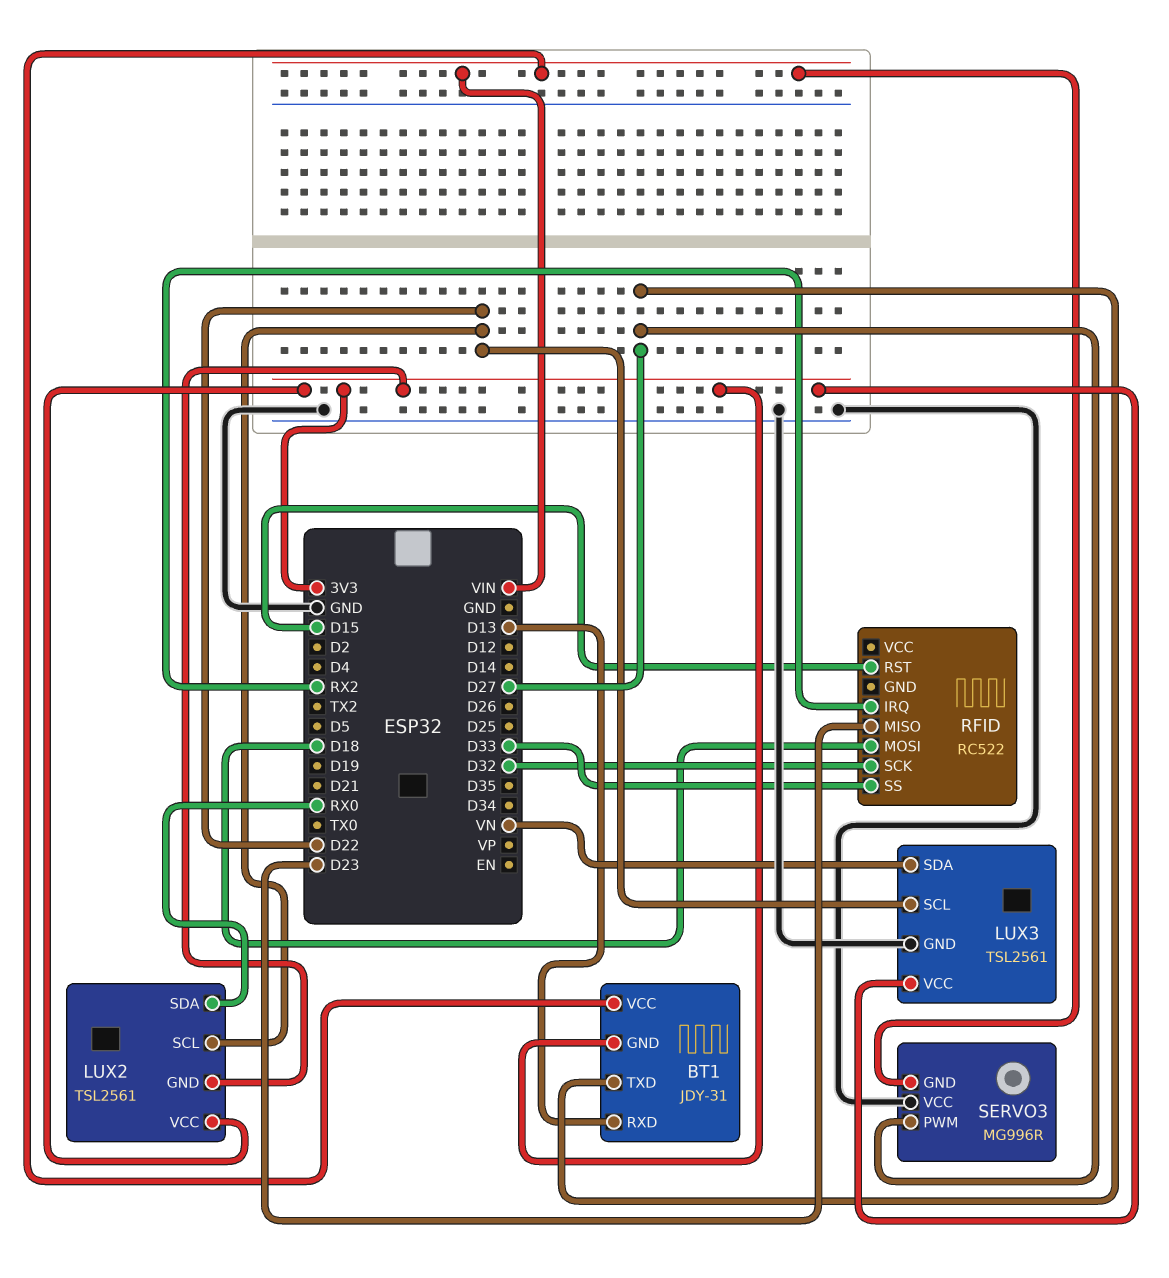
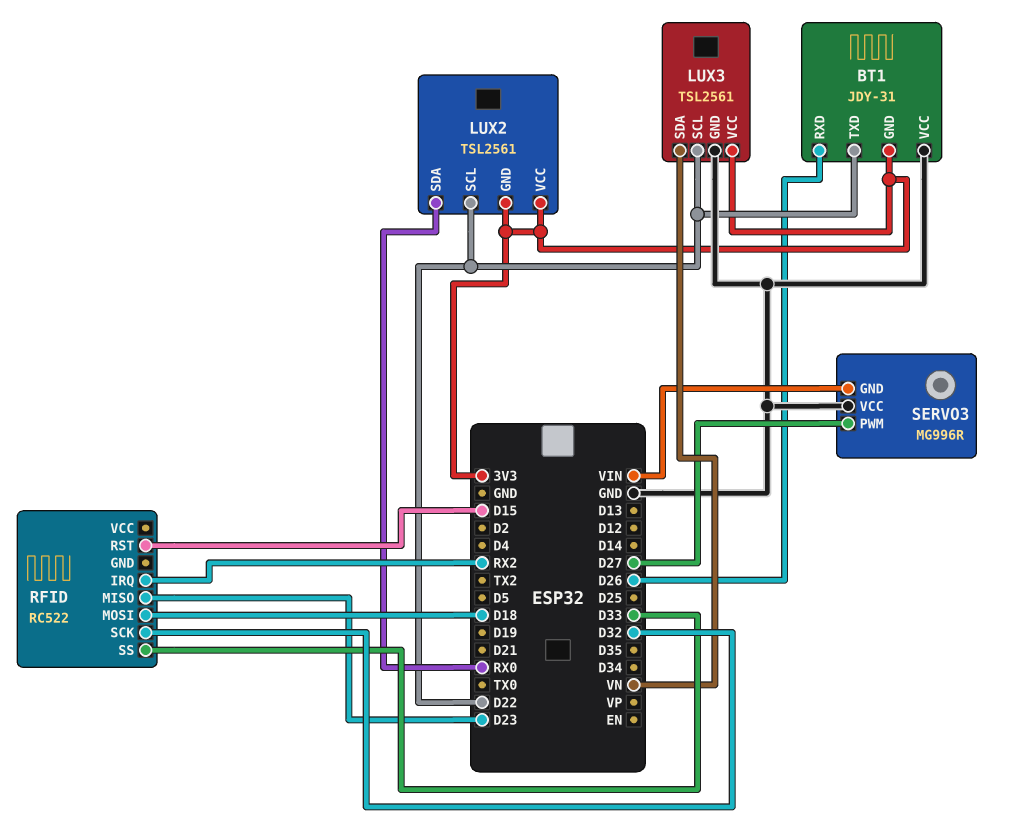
BT1 pin RXD: D13 -> D26
BT1 pin TXD: D27 -> D22
BT1 pin VCC: VIN -> GND

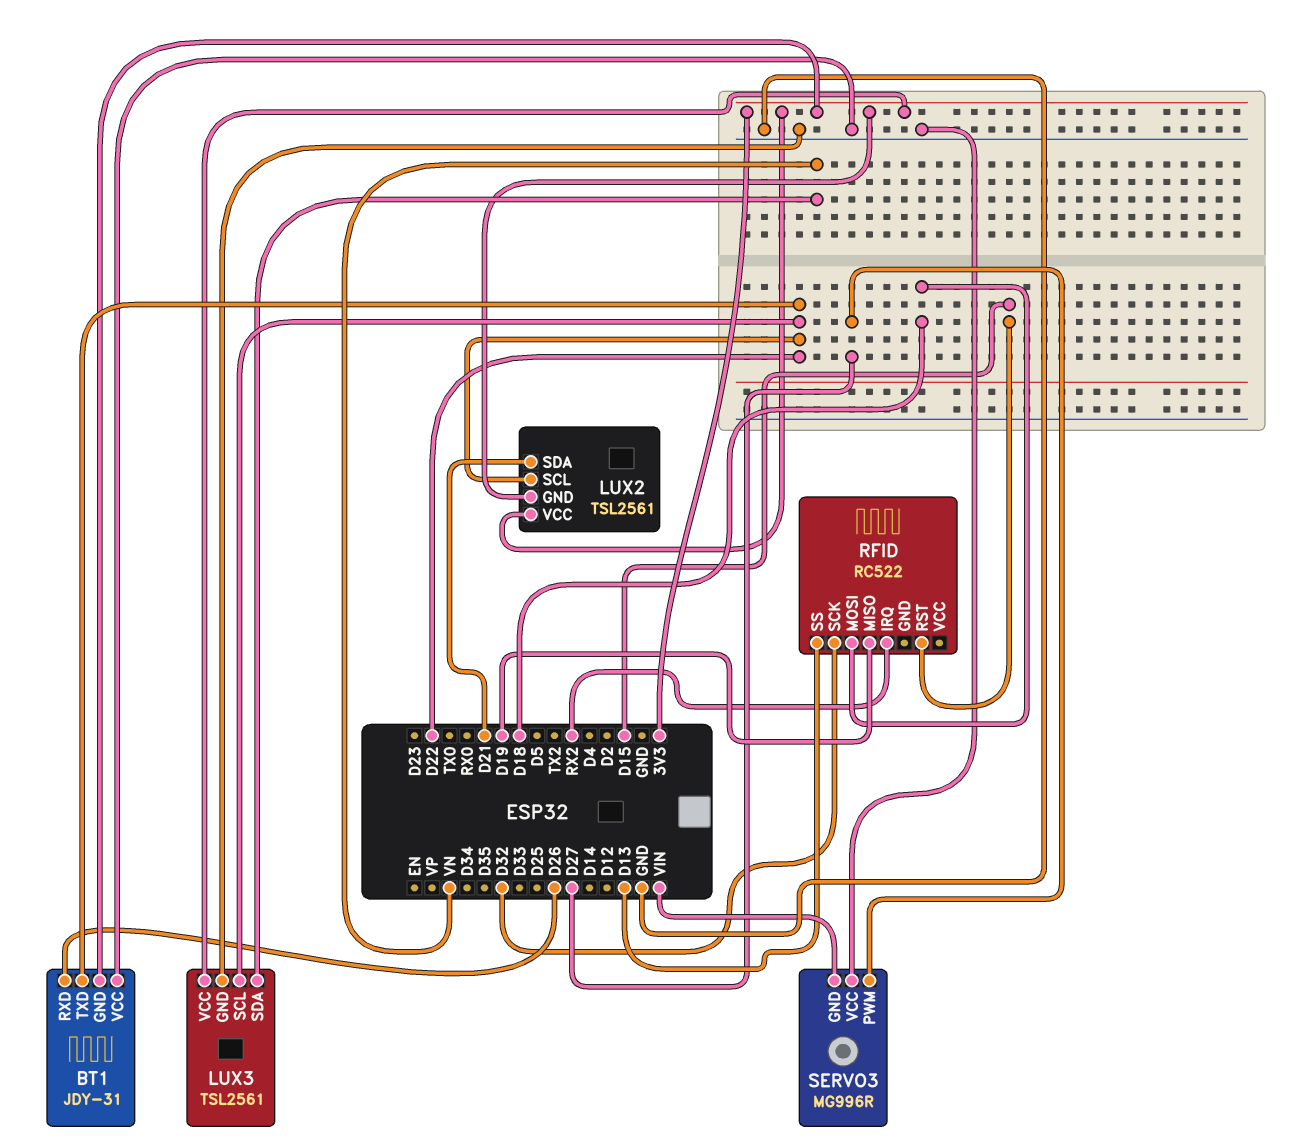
LUX2 pin SDA: RX0 -> D21
RFID pin MISO: D23 -> D19
RFID pin SS: D33 -> D13

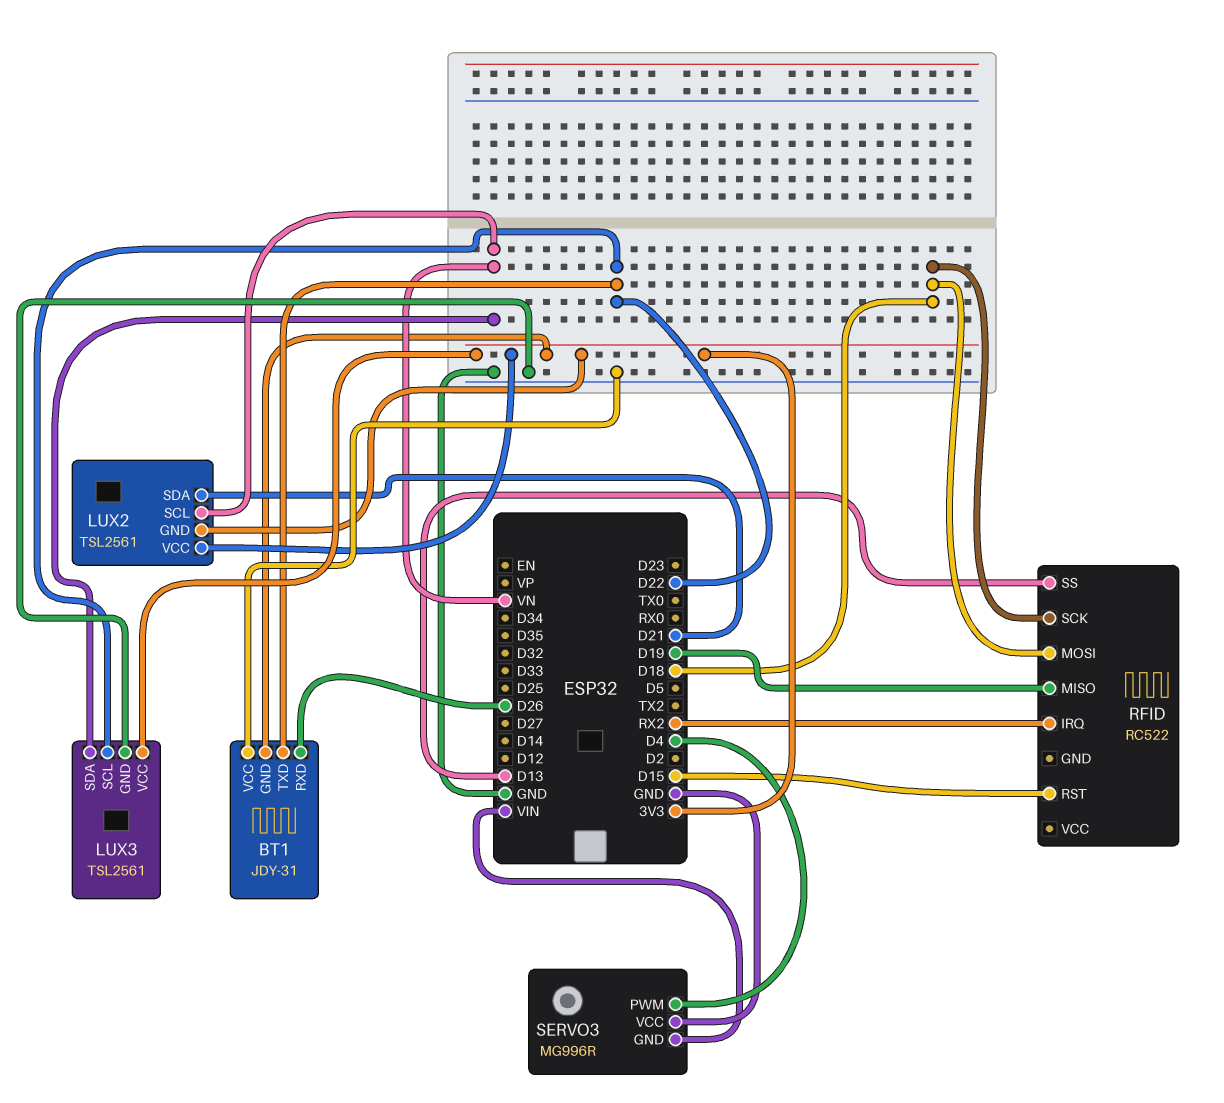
LUX2 pin SCL: D22 -> VN
RFID pin SCK: D32 -> D18
SERVO3 pin PWM: D27 -> D4

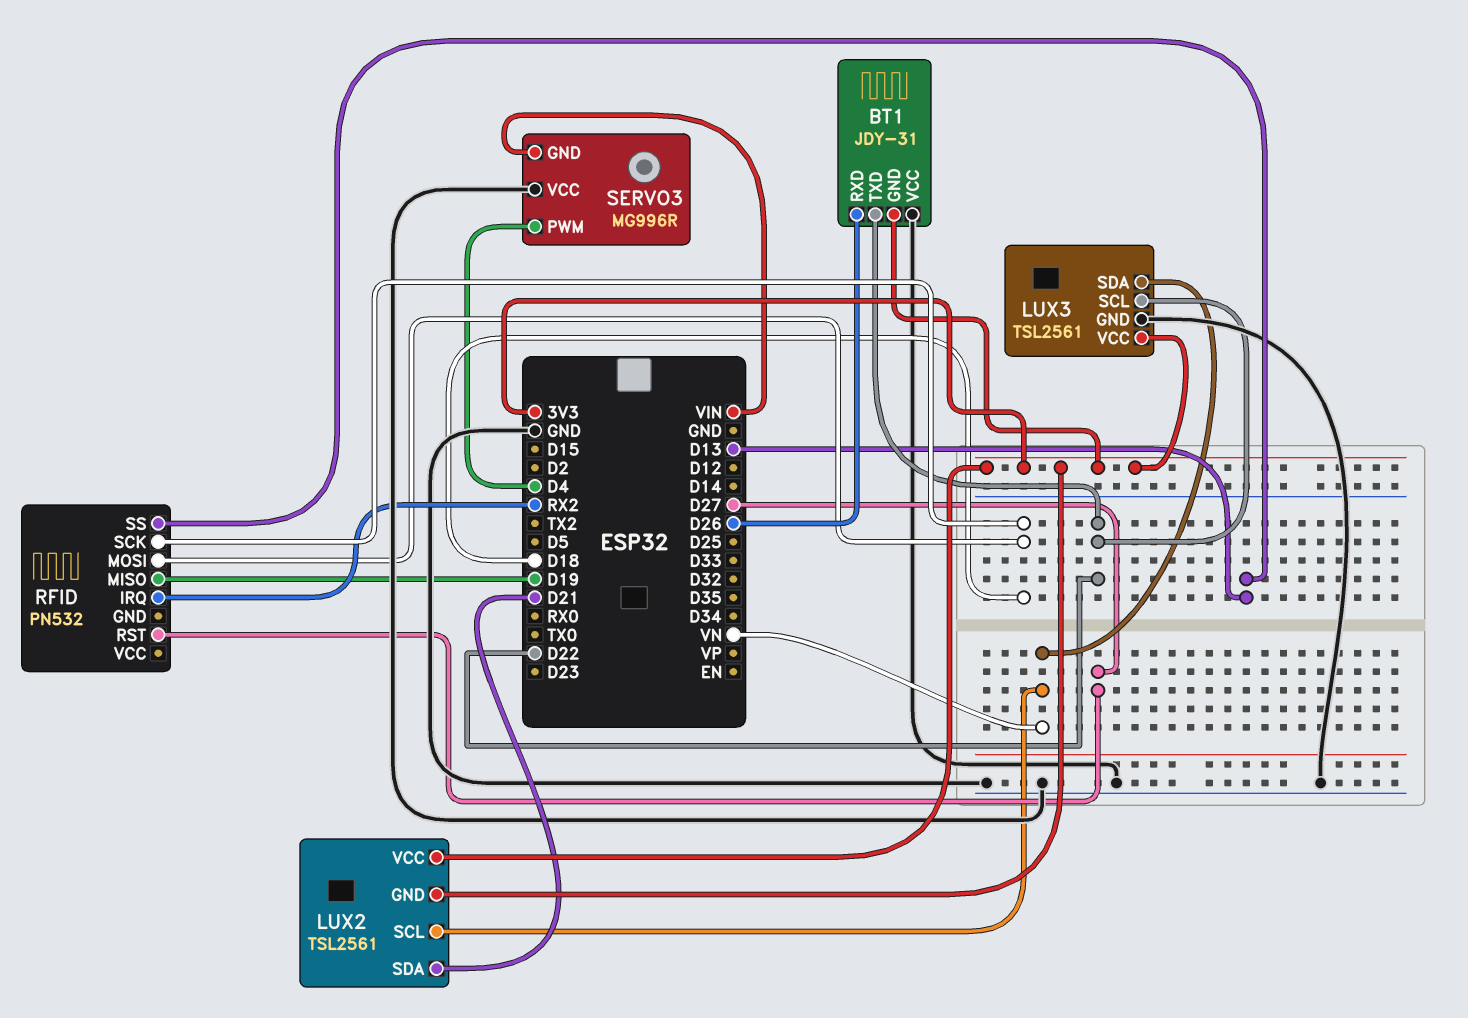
RFID: RC522 -> PN532
RFID pin RST: D15 -> D27

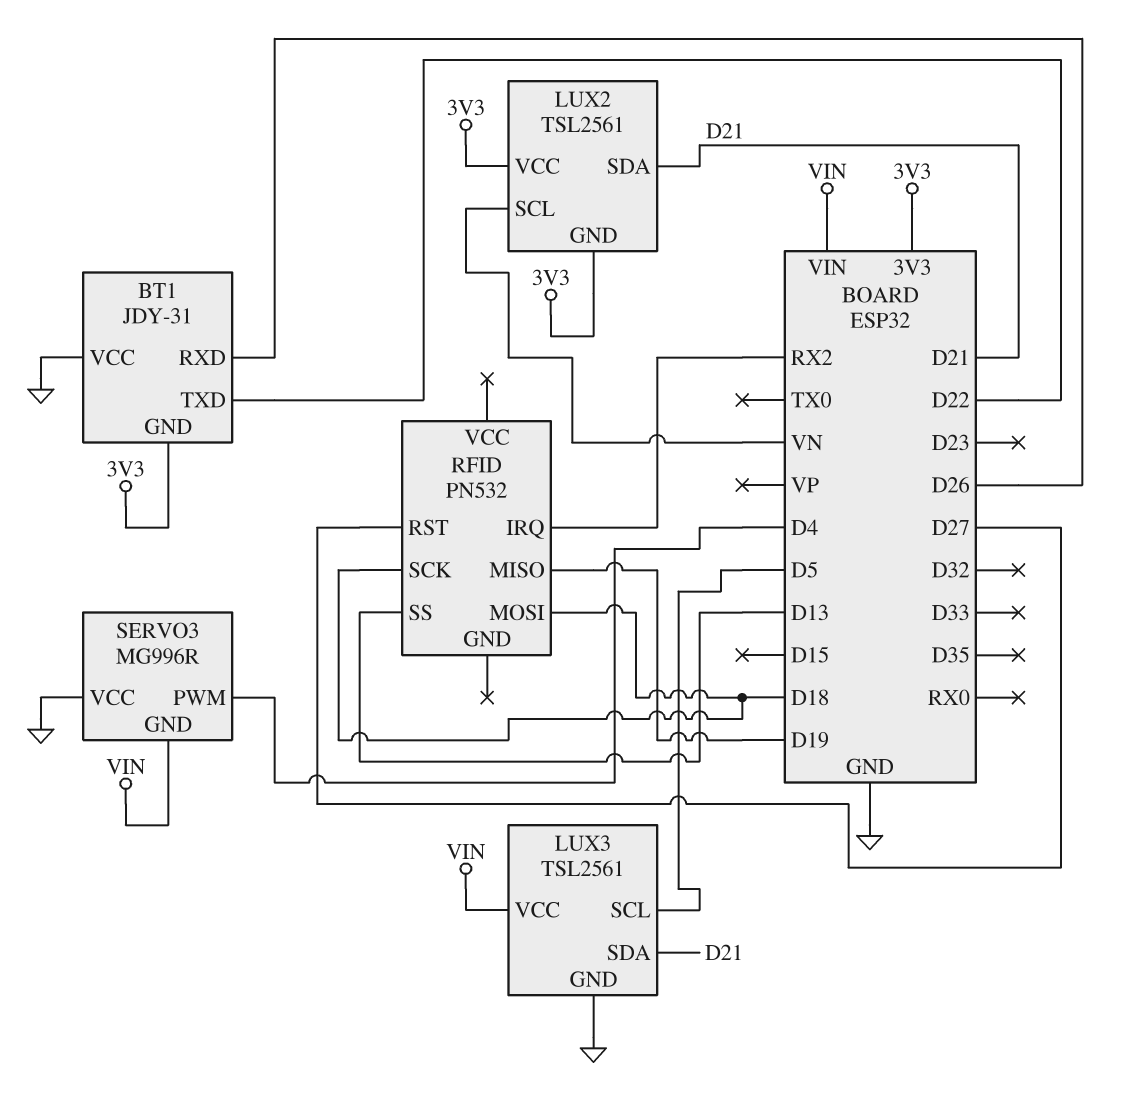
LUX3 pin SCL: D22 -> D5
LUX3 pin SDA: VN -> D21
LUX3 pin VCC: 3V3 -> VIN

